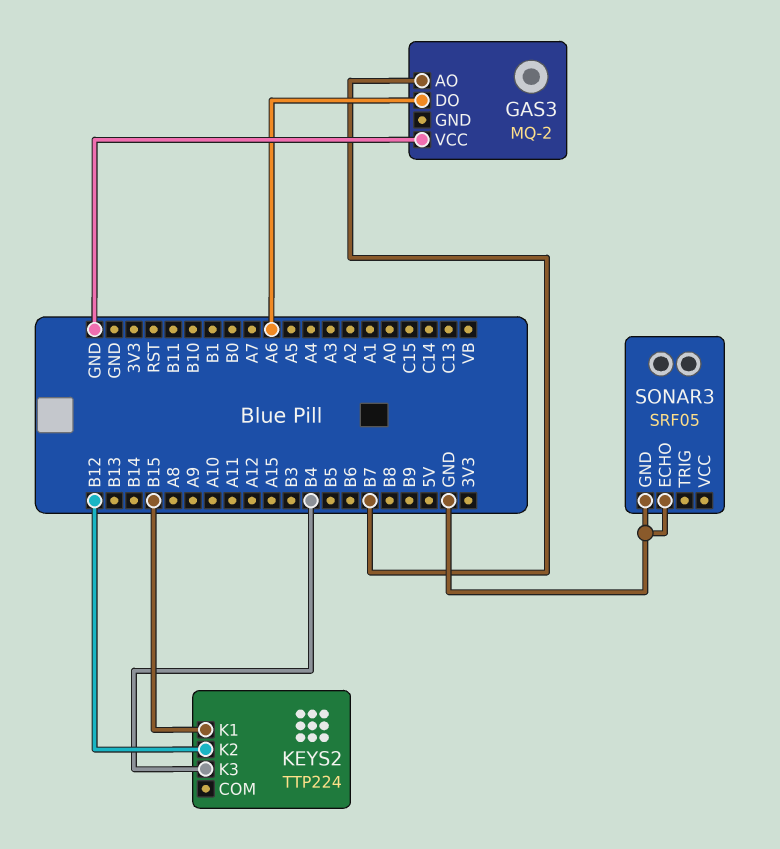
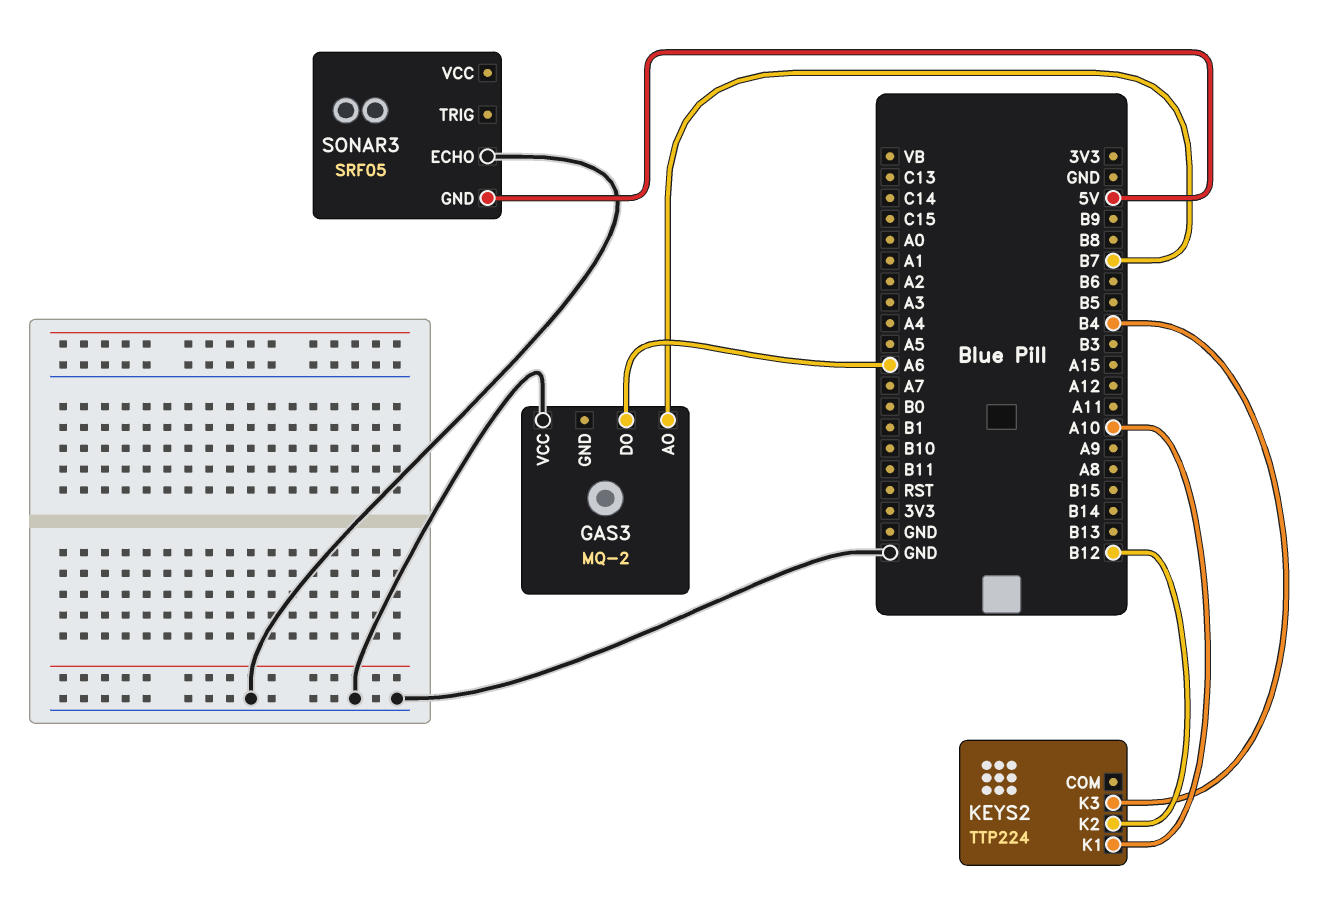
KEYS2 pin K1: B15 -> A10
SONAR3 pin GND: GND -> 5V

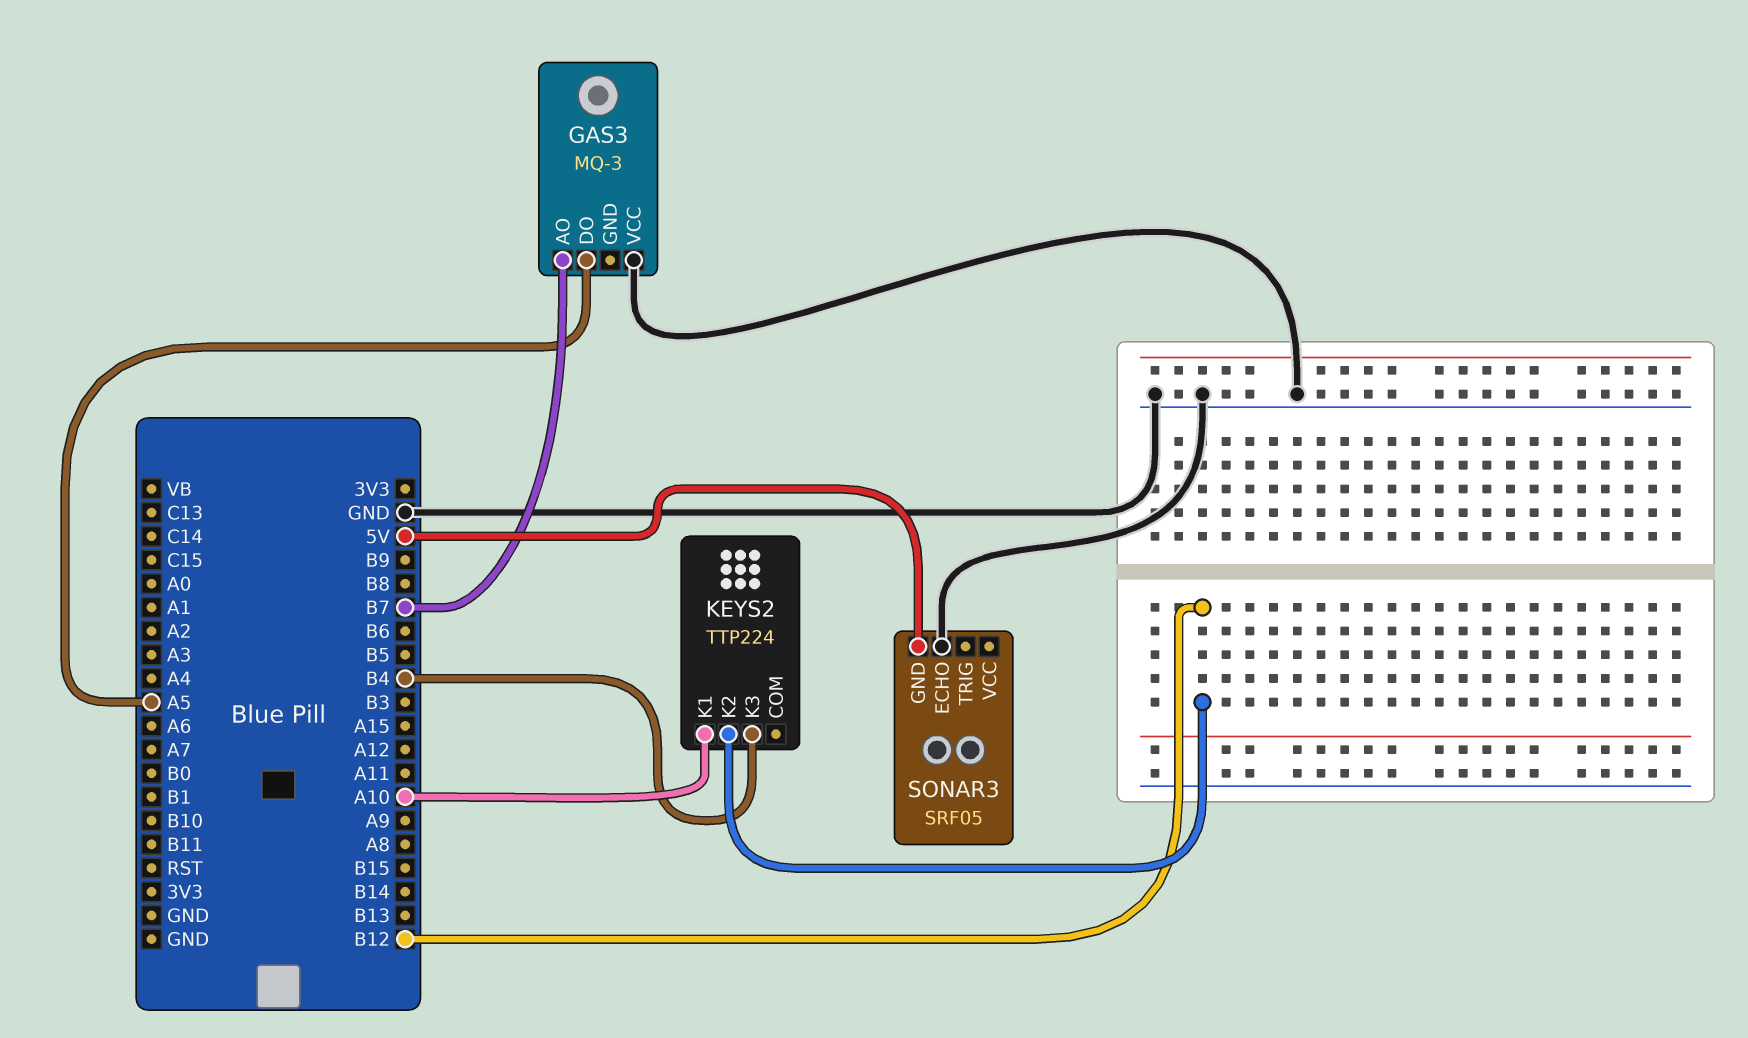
GAS3: MQ-2 -> MQ-3
GAS3 pin DO: A6 -> A5

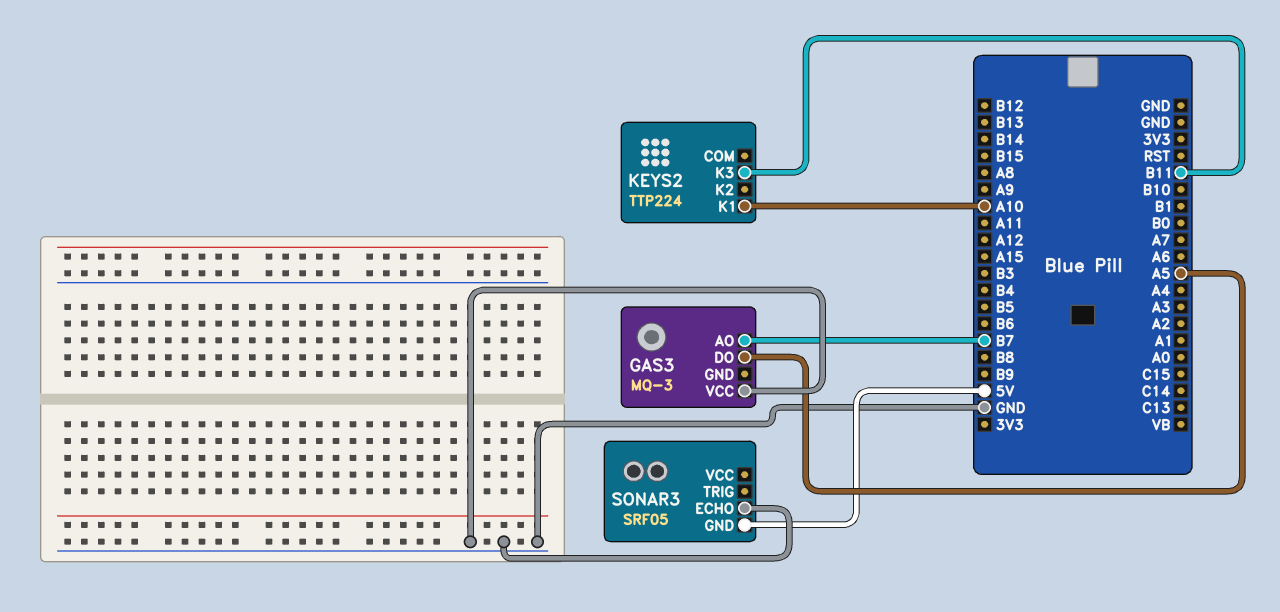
KEYS2 pin K2: B12 -> none
KEYS2 pin K3: B4 -> B11

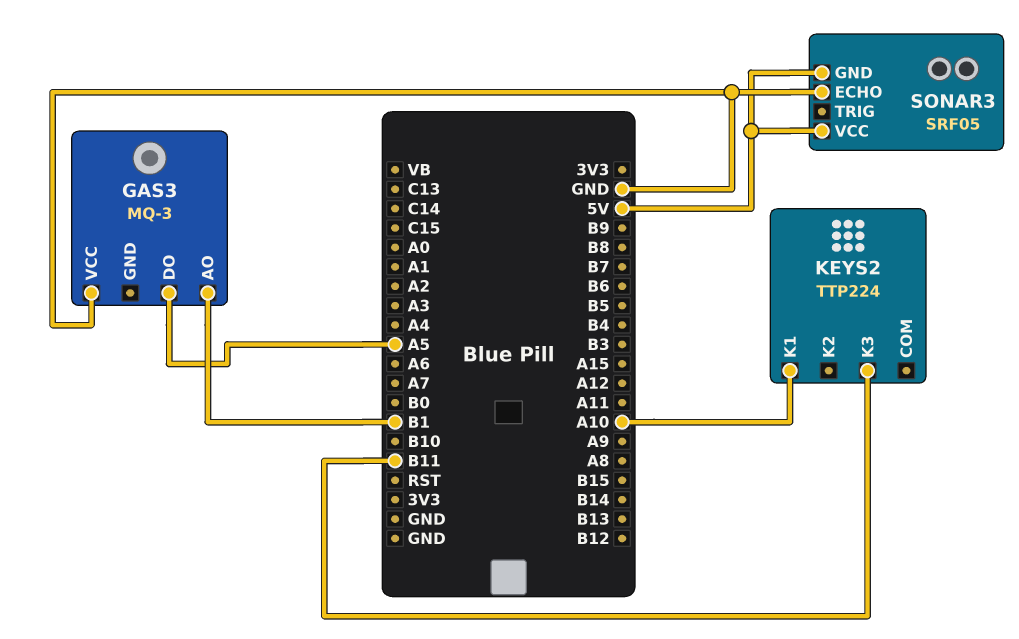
GAS3 pin AO: B7 -> B1
SONAR3 pin VCC: none -> 5V

